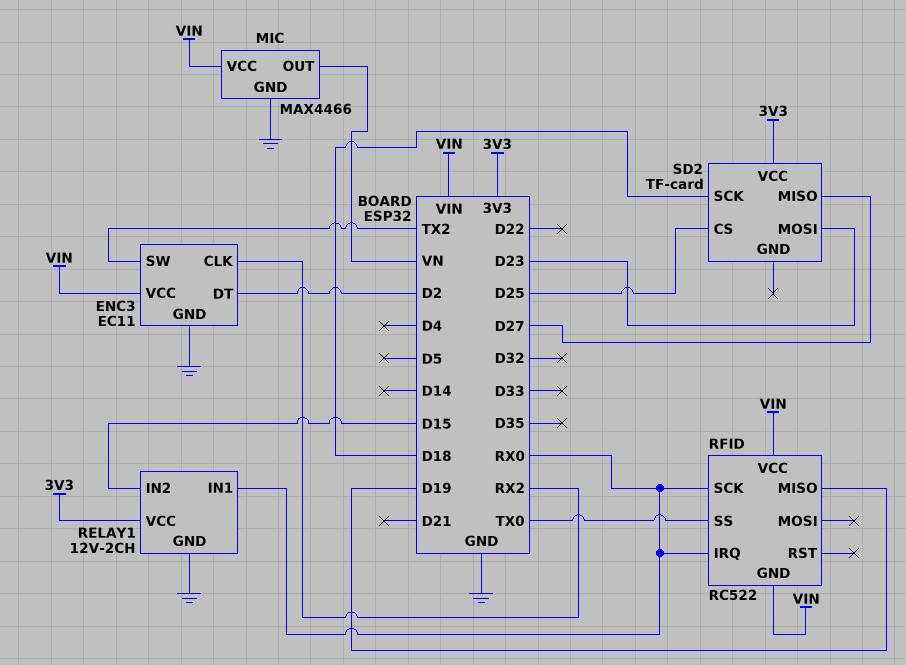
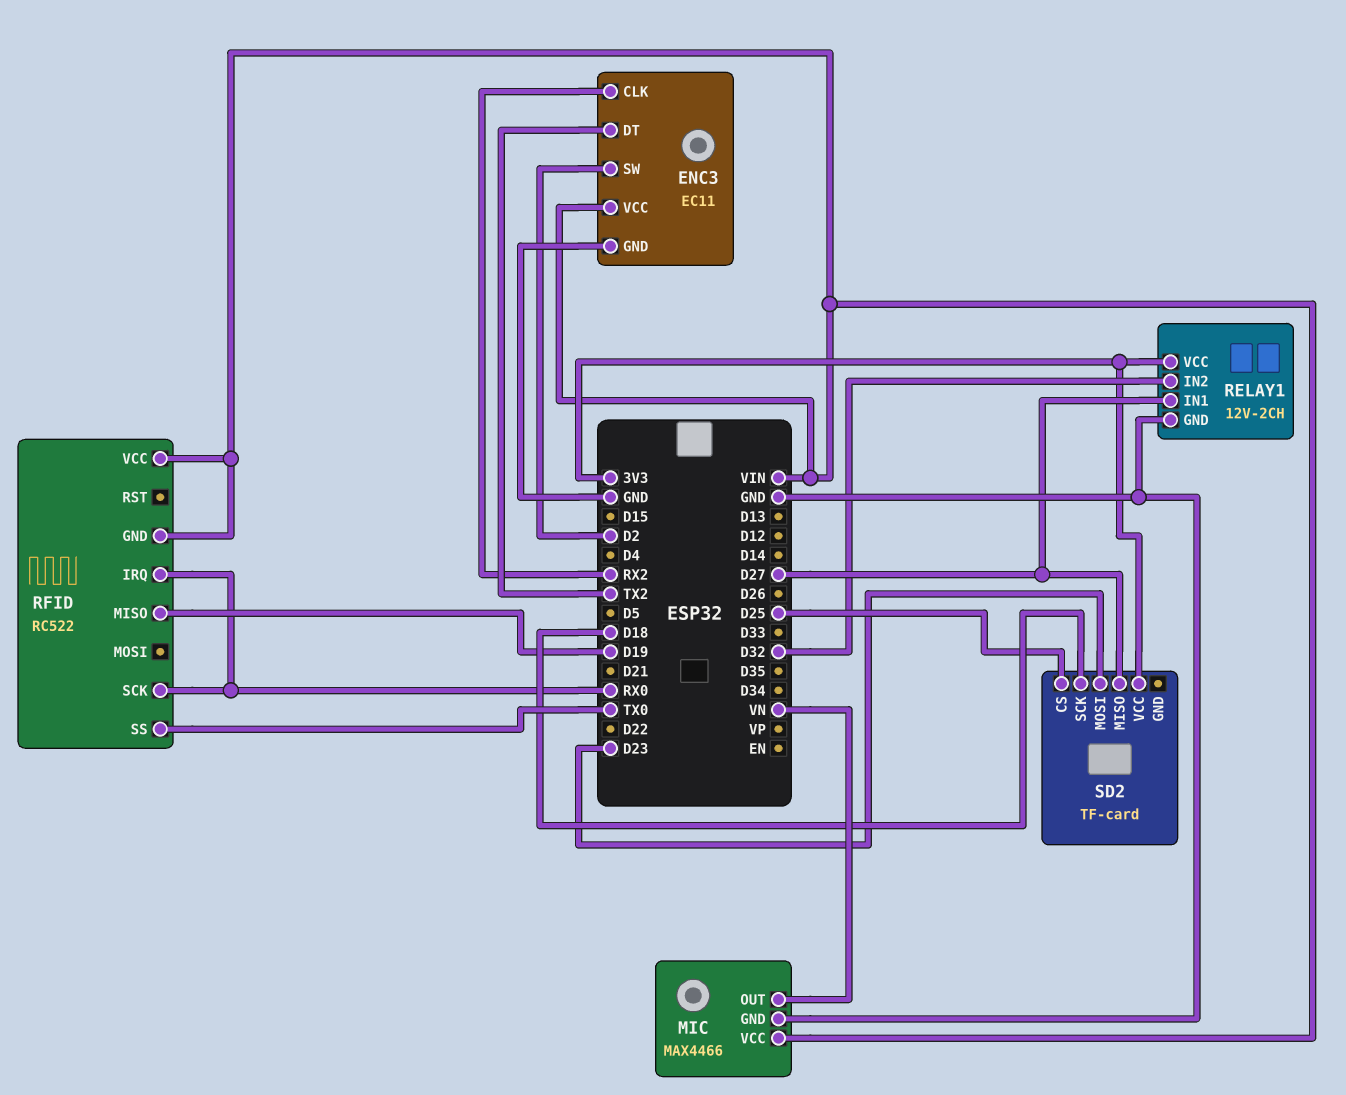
ENC3 pin DT: D2 -> TX2
ENC3 pin SW: TX2 -> D2
RELAY1 pin IN1: RX0 -> D27
RELAY1 pin IN2: D15 -> D32

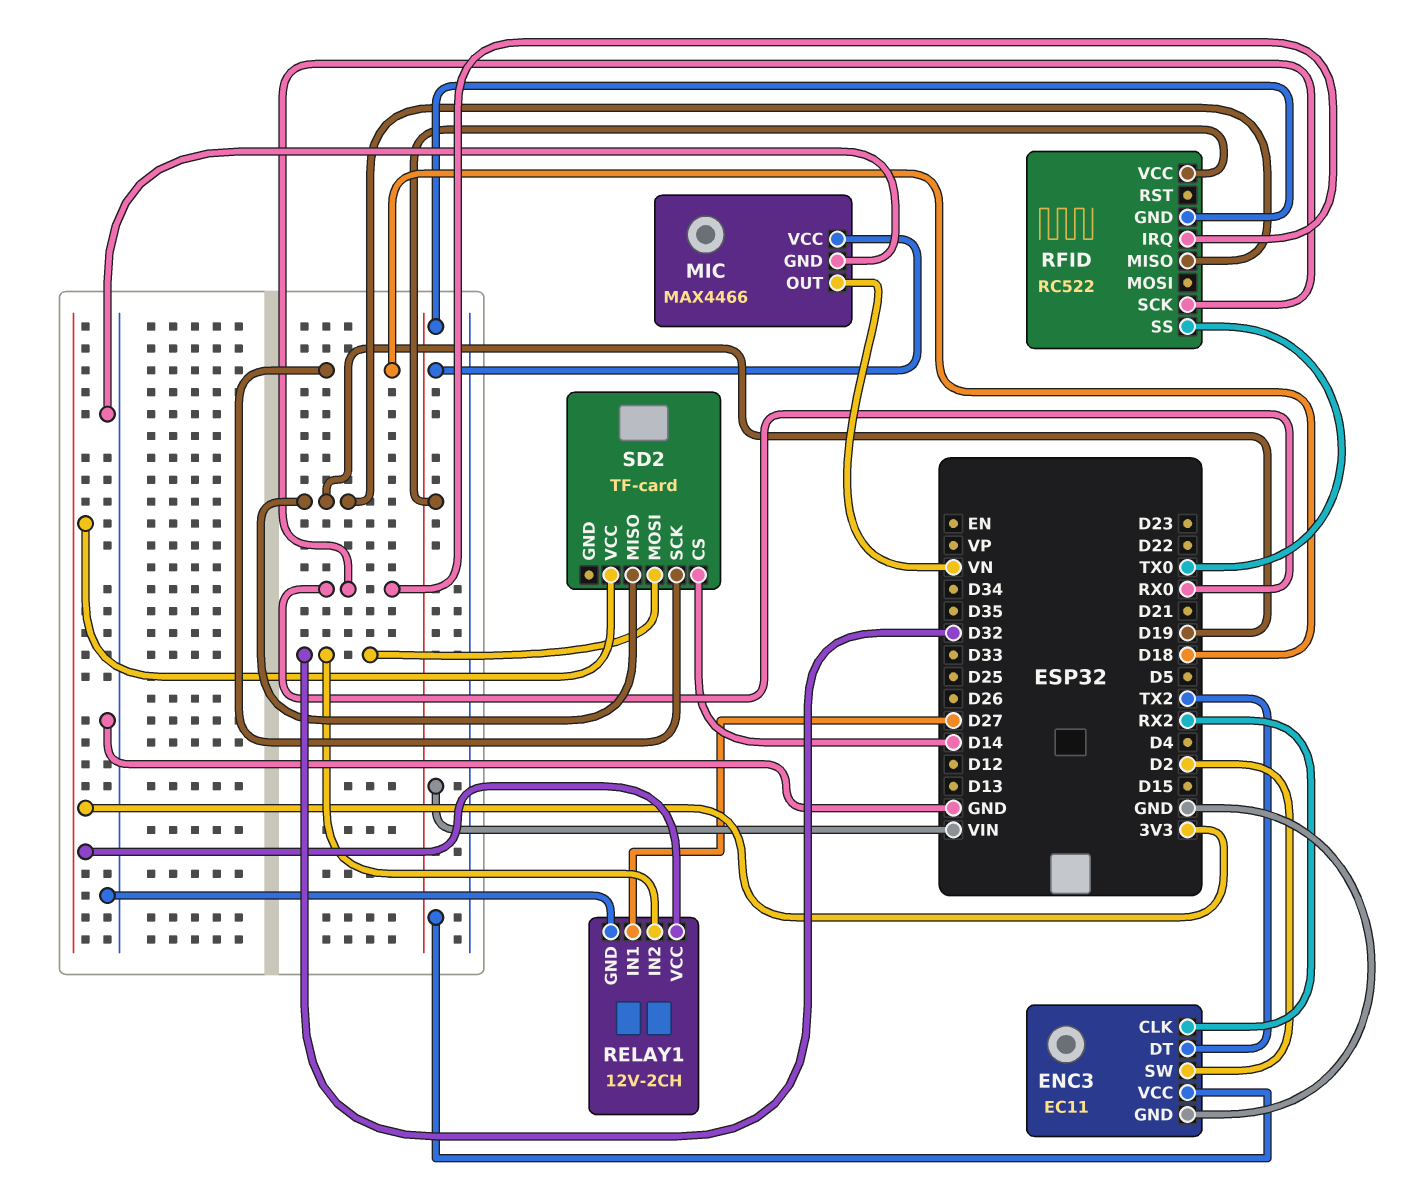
SD2 pin CS: D25 -> D14
SD2 pin MISO: D27 -> D19
SD2 pin MOSI: D23 -> D32

